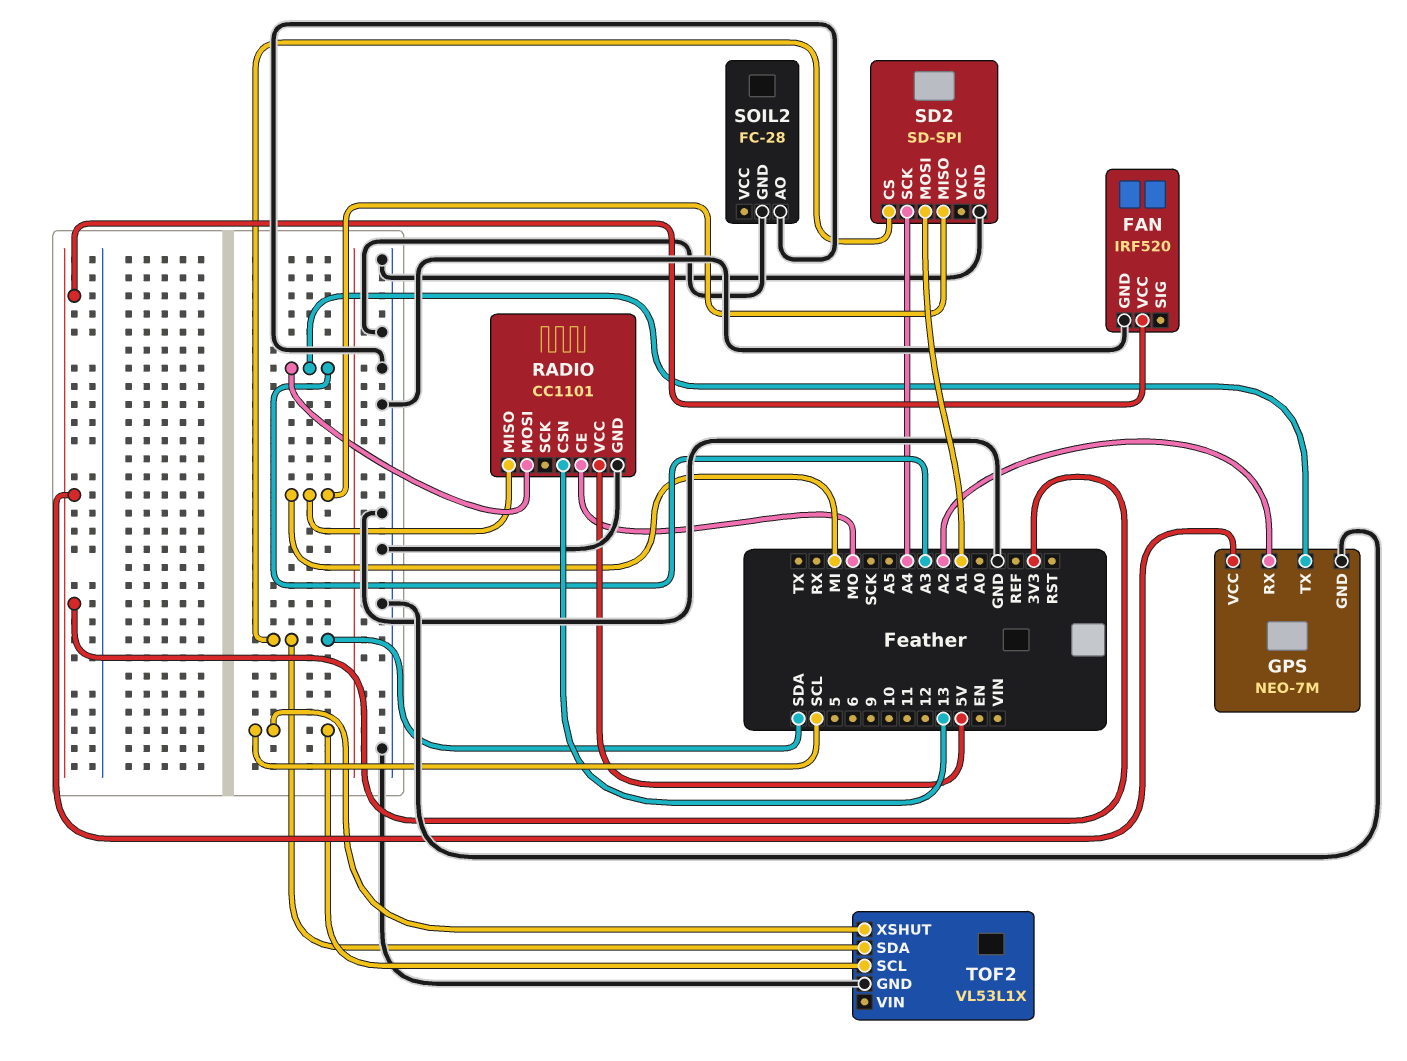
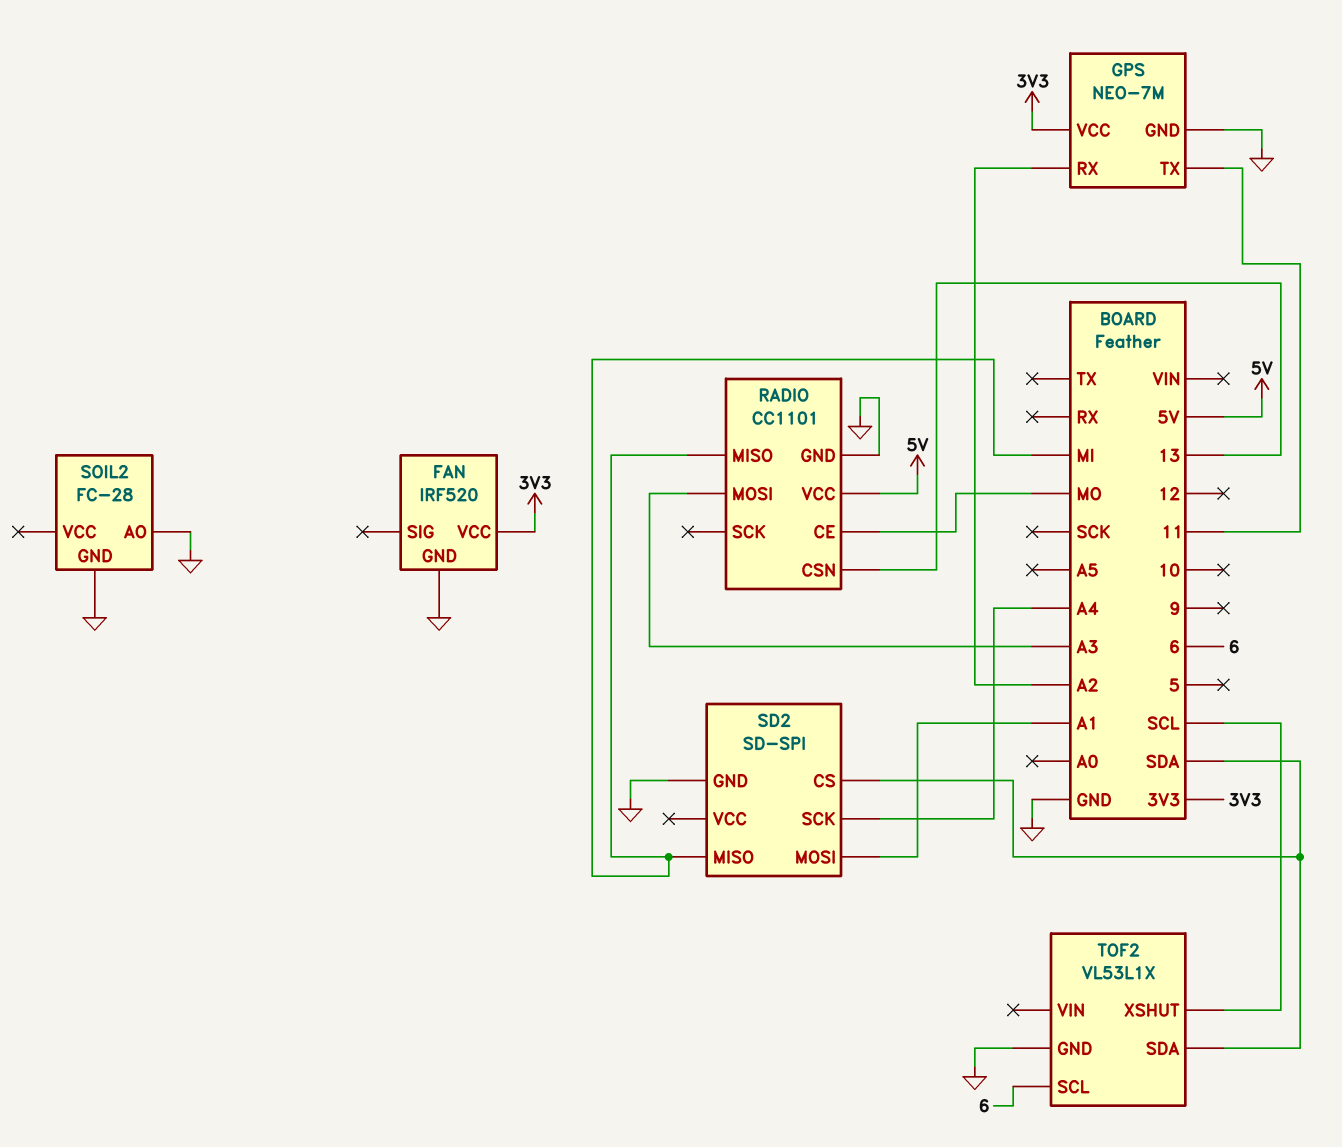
GPS pin TX: A3 -> 11
TOF2 pin SCL: SCL -> 6

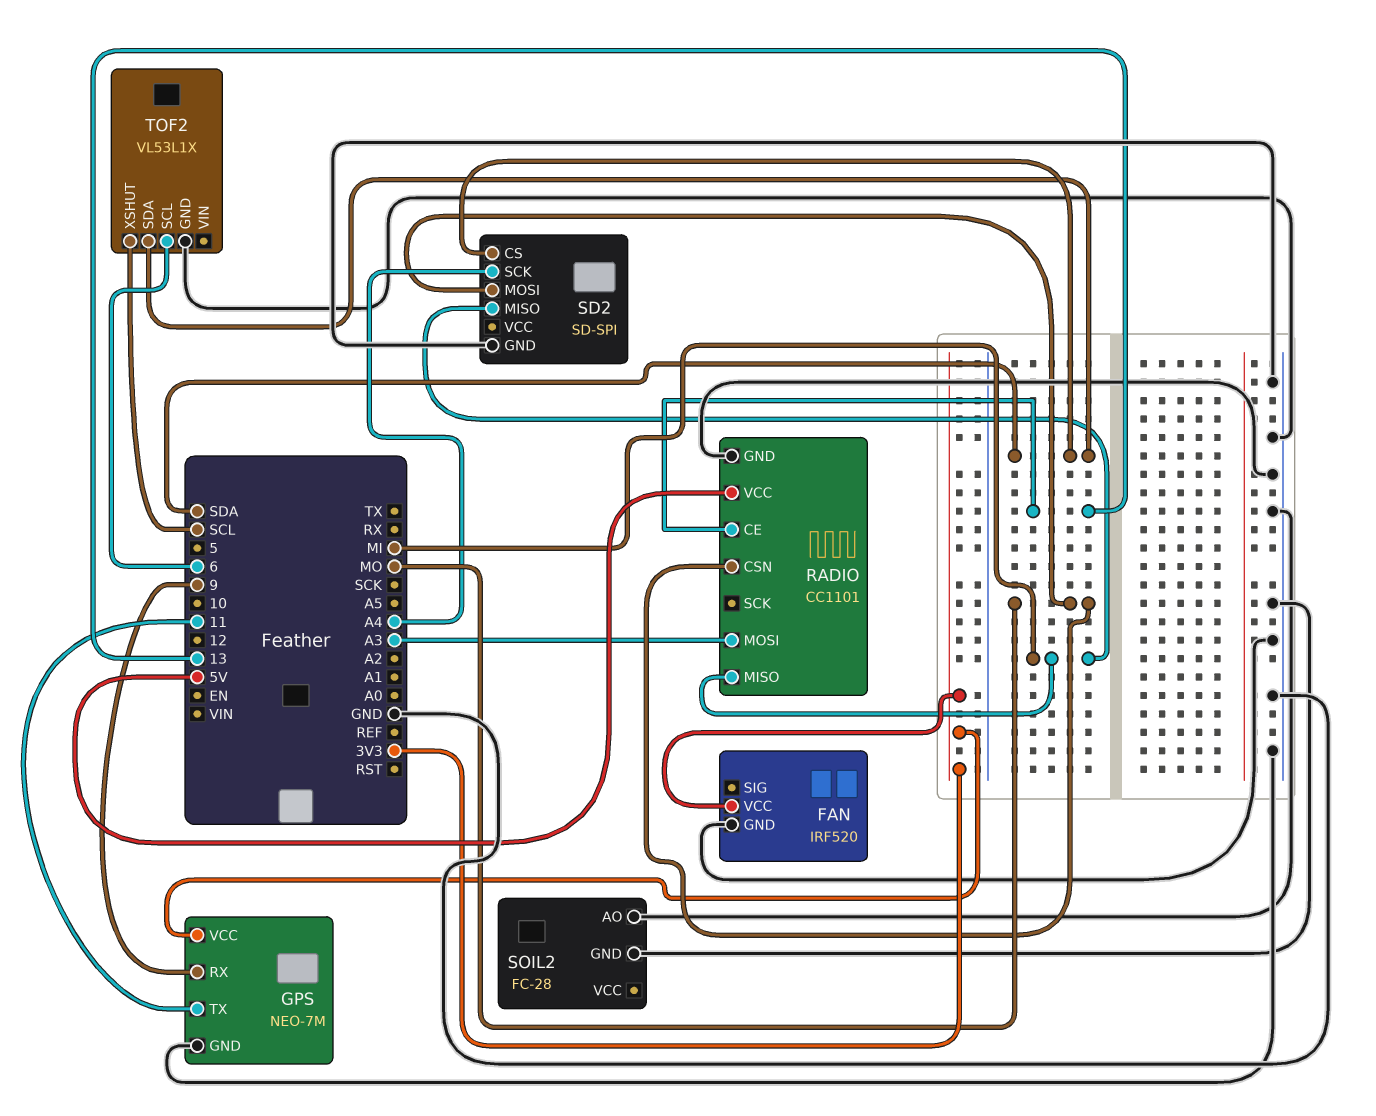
GPS pin RX: A2 -> 9
RADIO pin CE: MO -> 13
RADIO pin CSN: 13 -> MO
SD2 pin MOSI: A1 -> MO

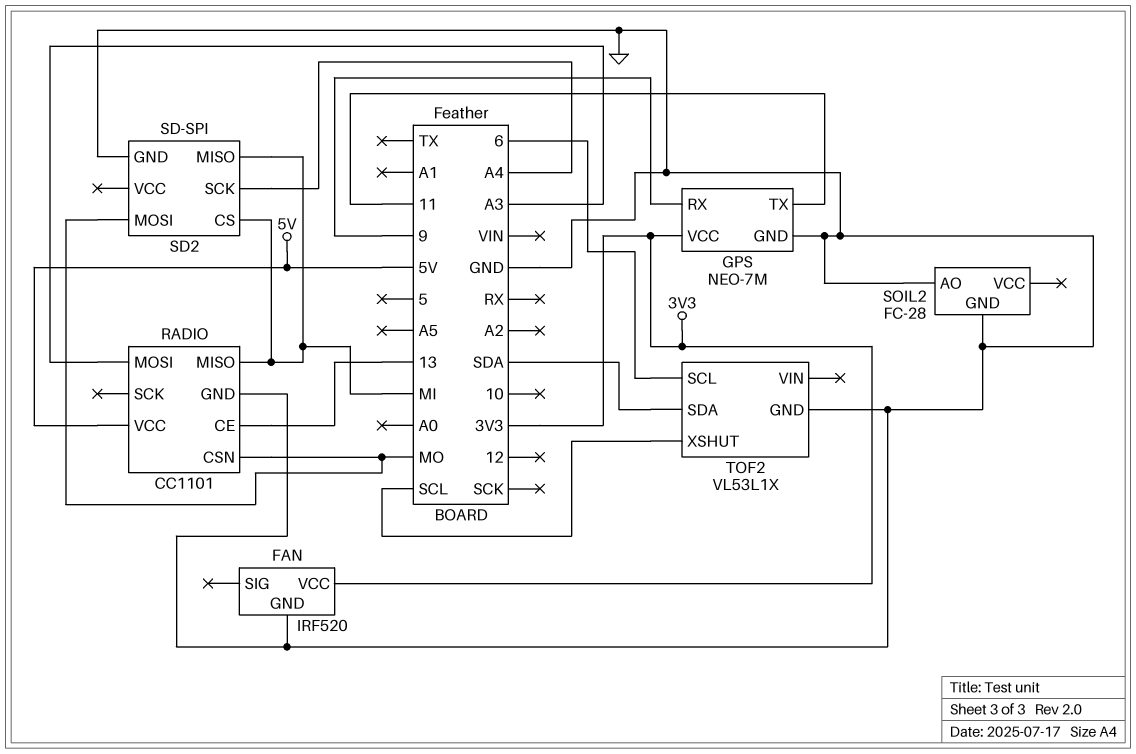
SD2 pin CS: SDA -> MI

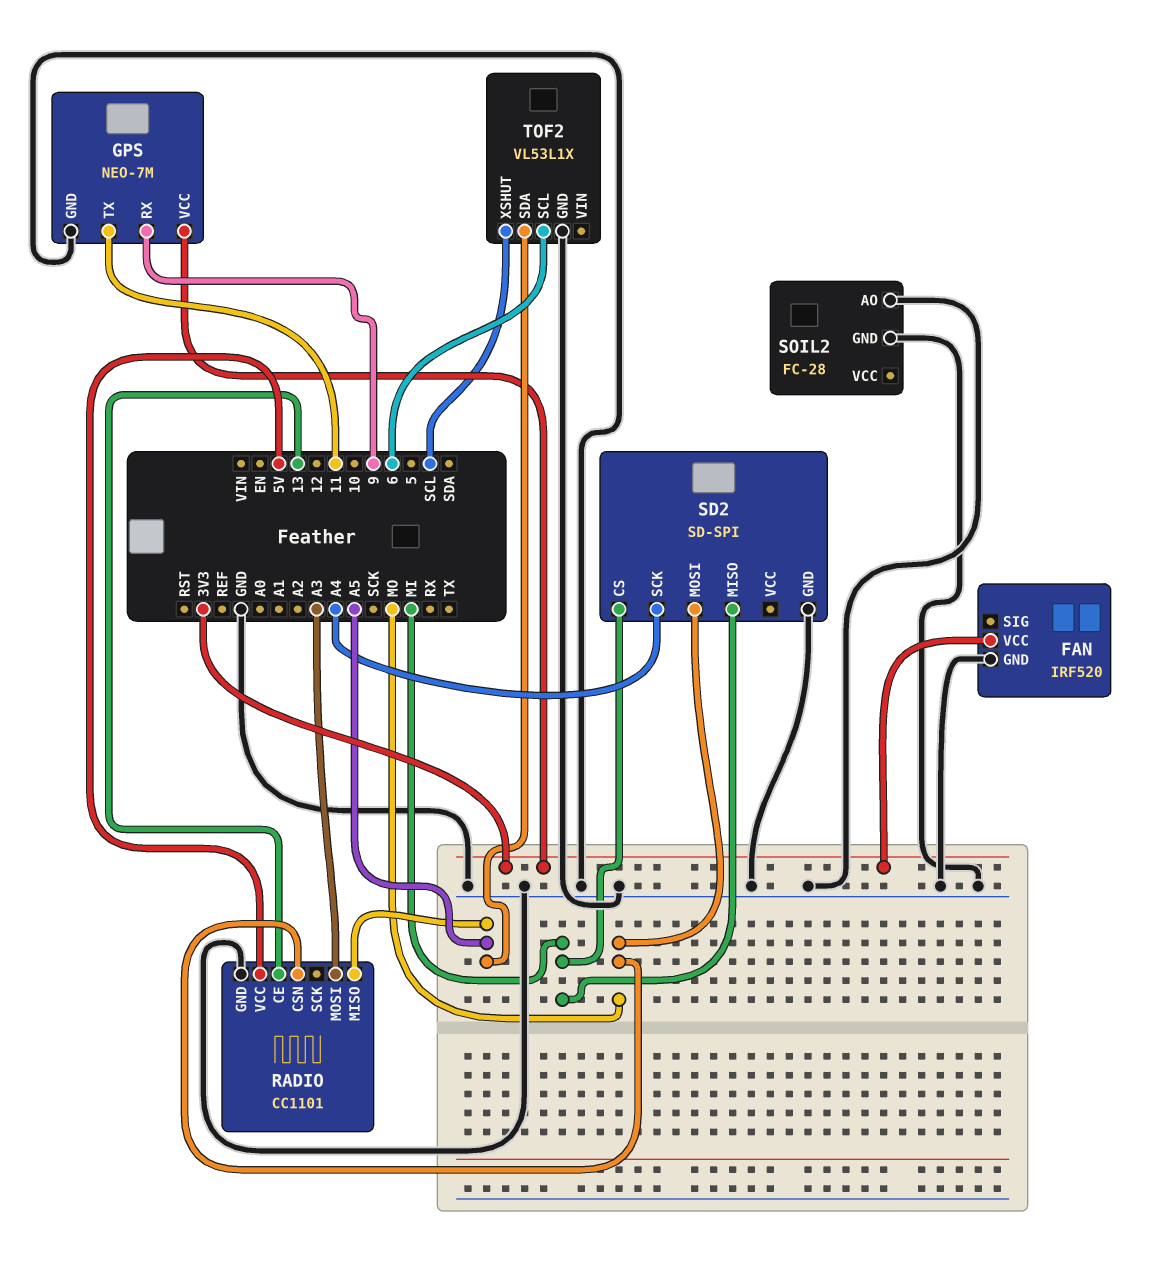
RADIO pin MISO: MI -> A5
TOF2 pin SDA: SDA -> A5

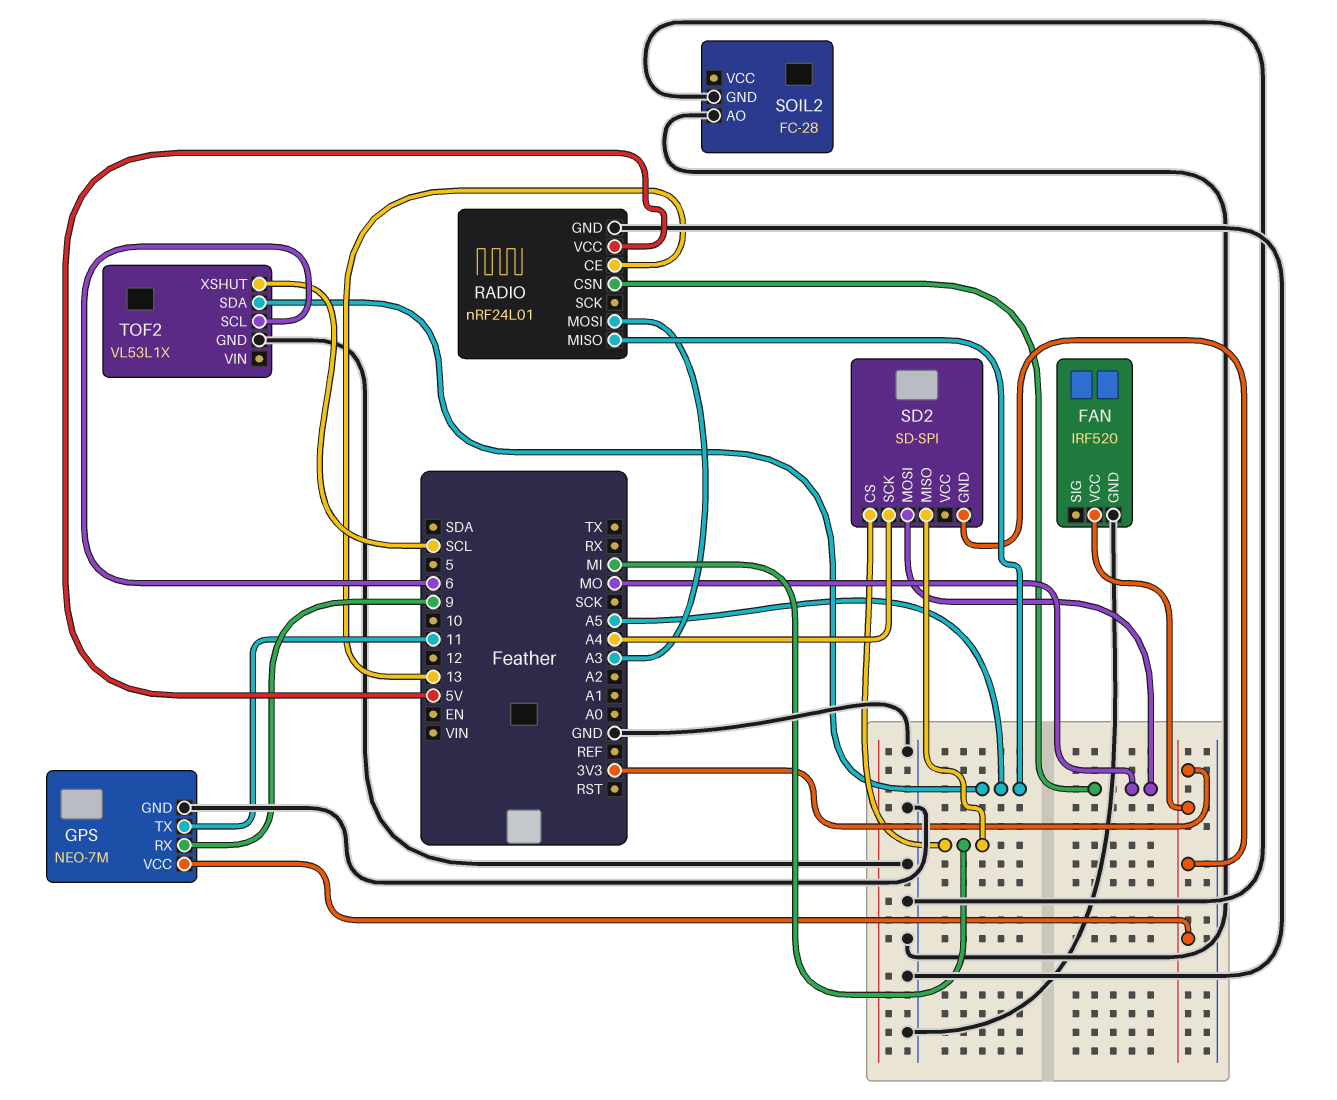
RADIO: CC1101 -> nRF24L01
SD2 pin GND: GND -> 3V3

